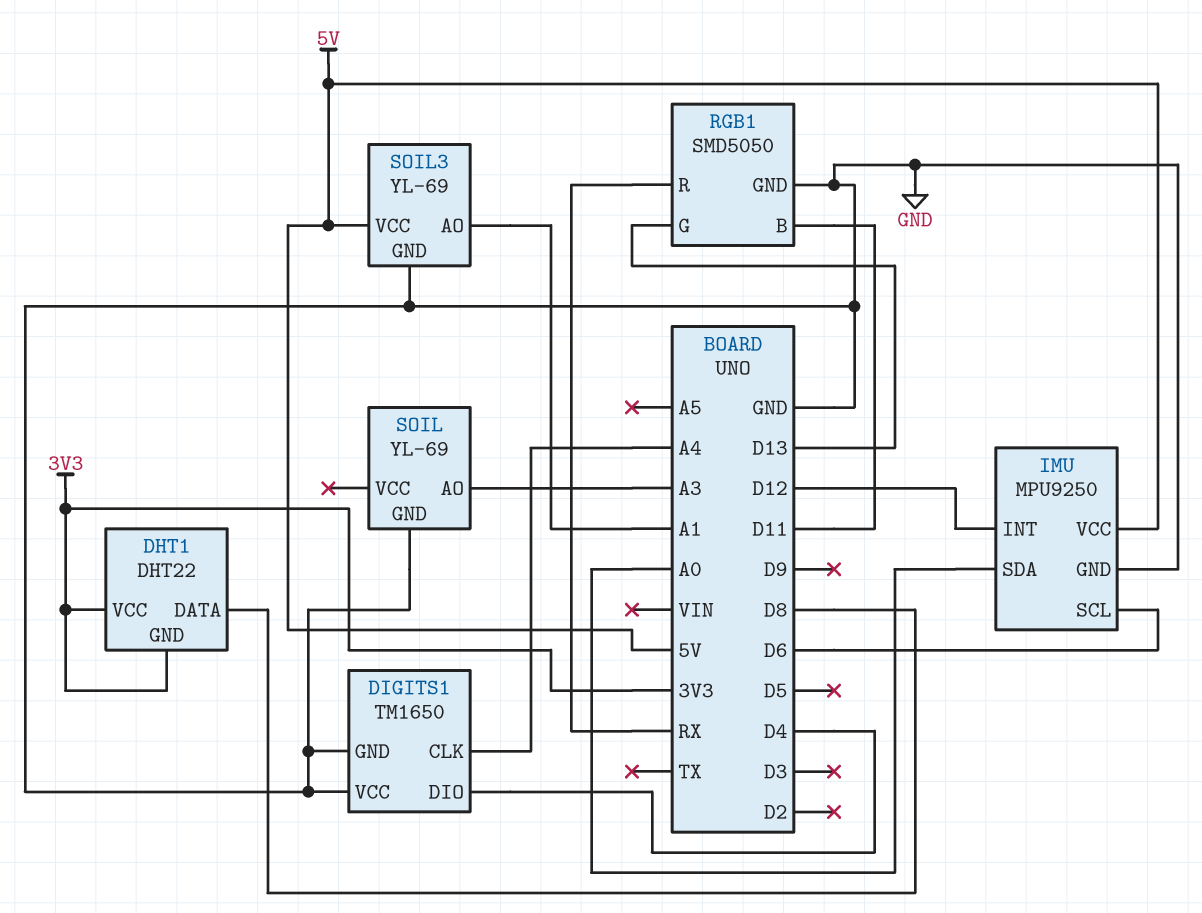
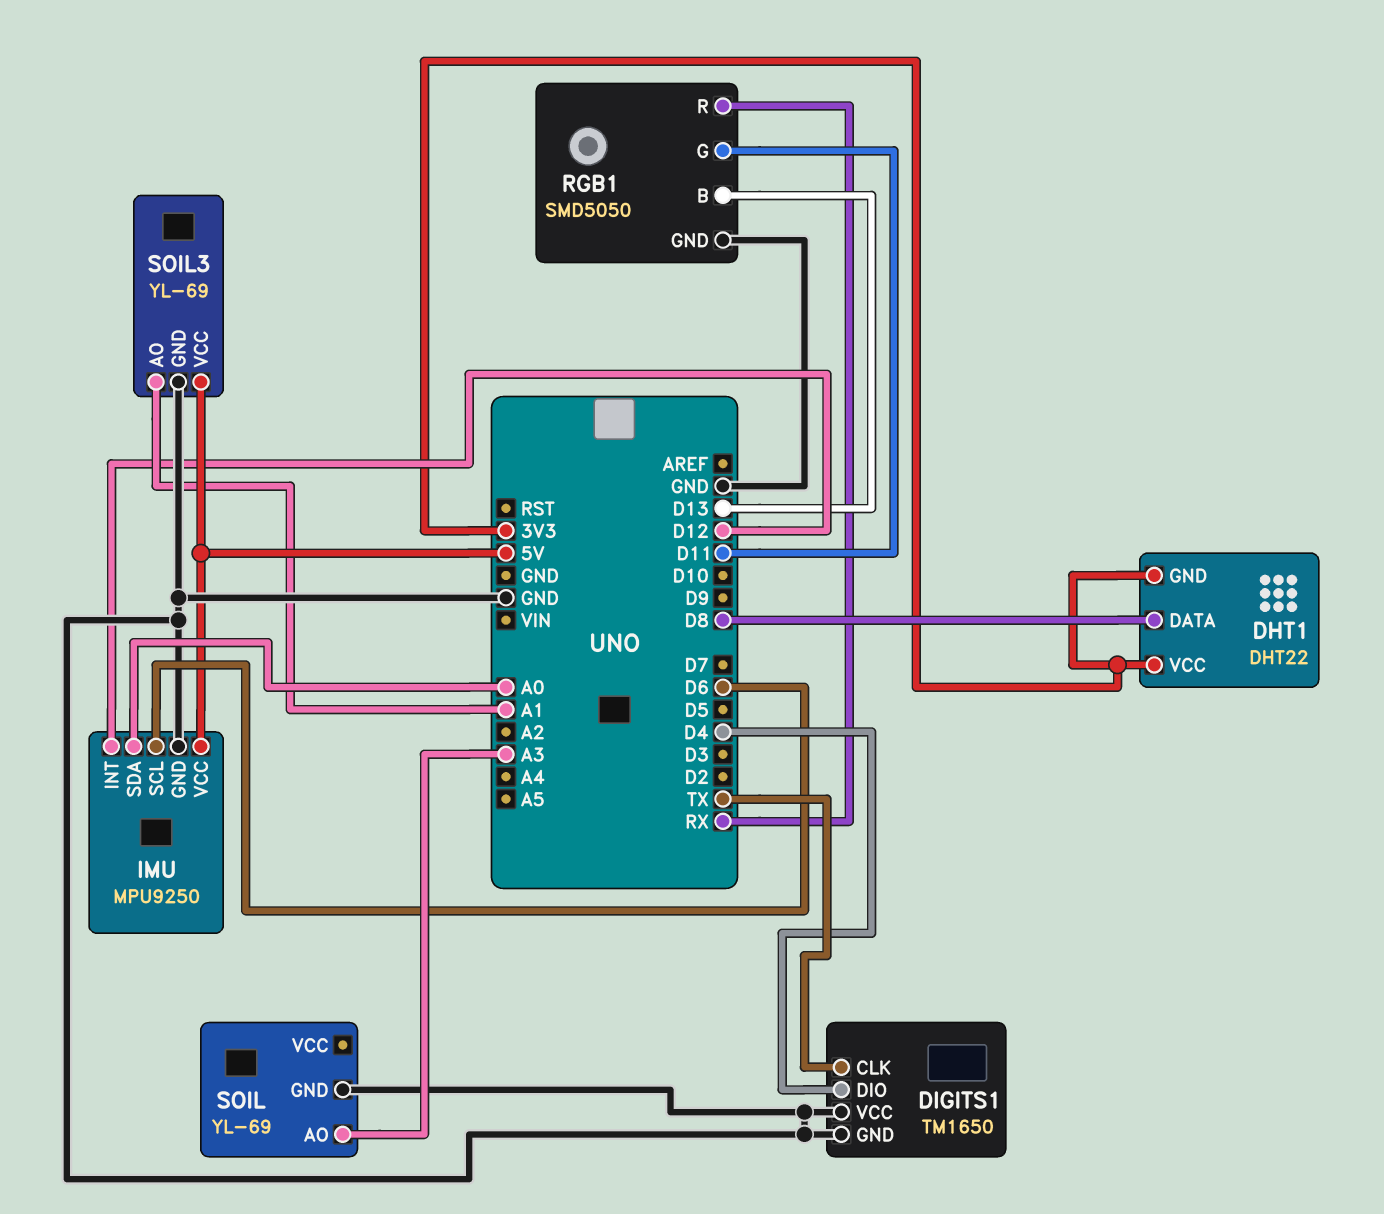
DIGITS1 pin CLK: A4 -> TX
RGB1 pin B: D11 -> D13
RGB1 pin G: D13 -> D11

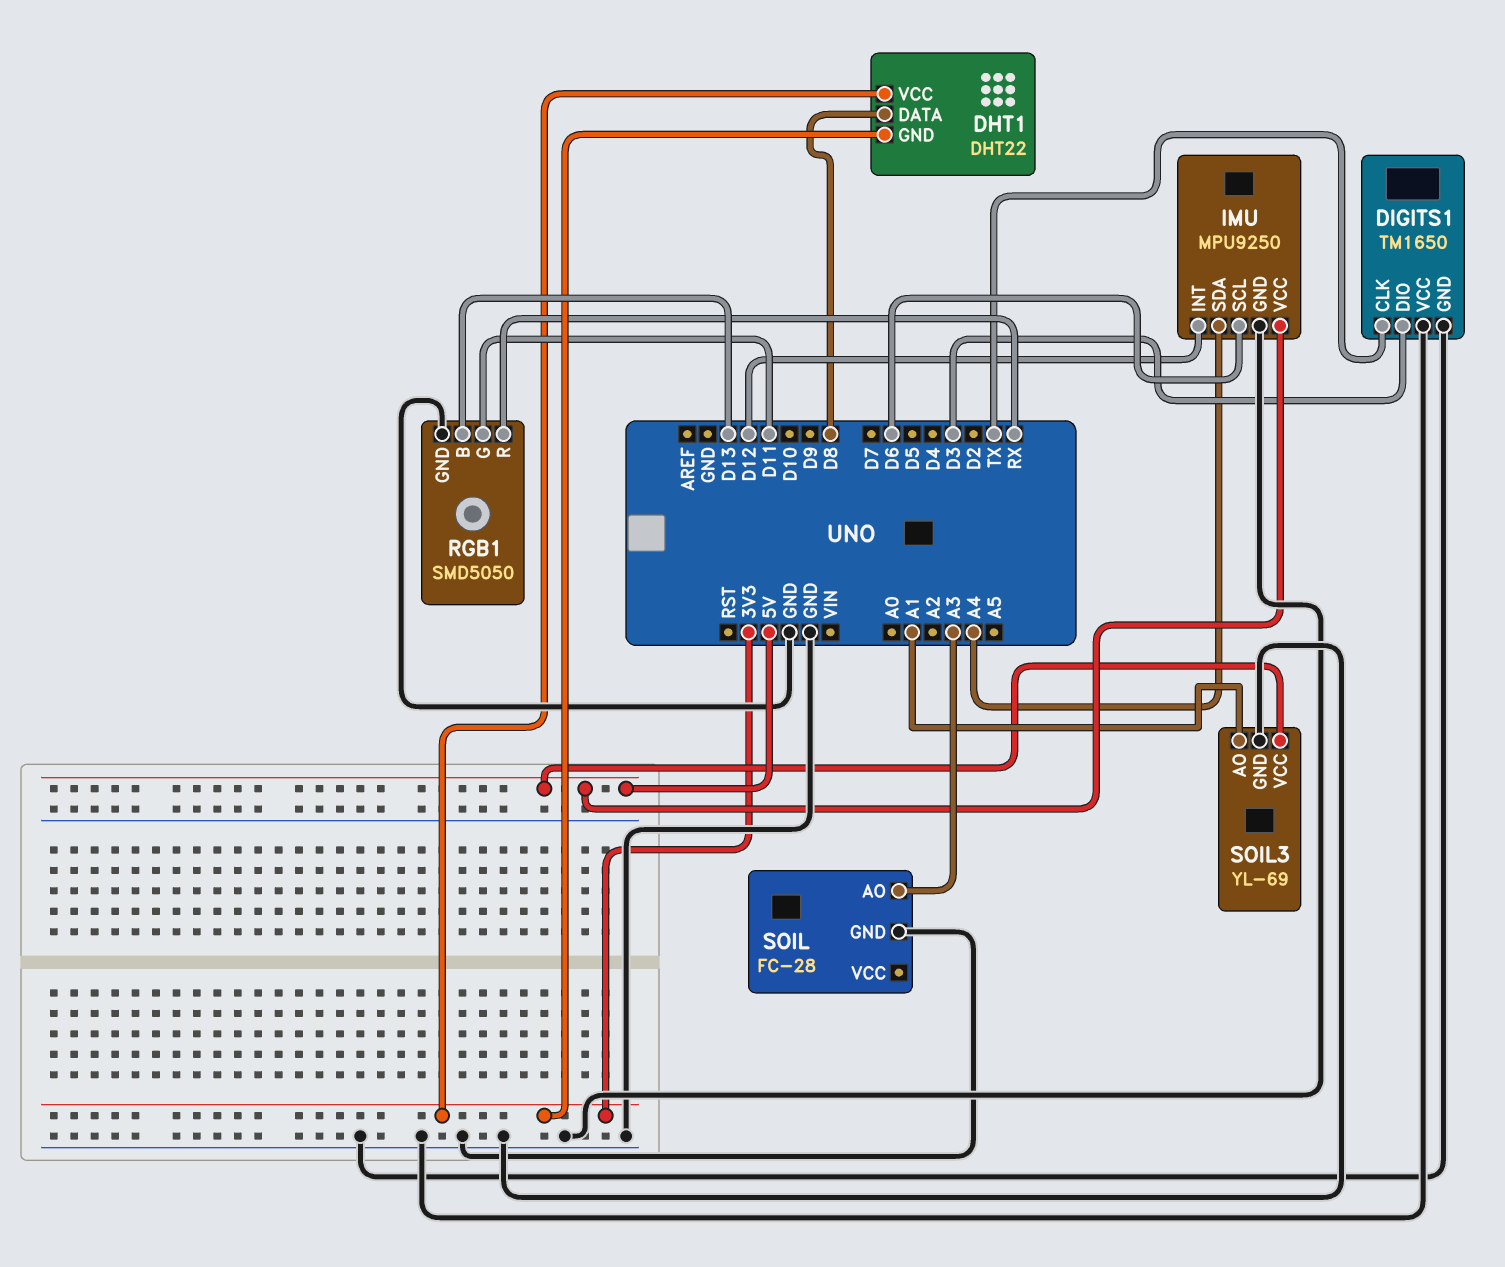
DIGITS1 pin DIO: D4 -> D3
IMU pin SDA: A0 -> A4
SOIL: YL-69 -> FC-28

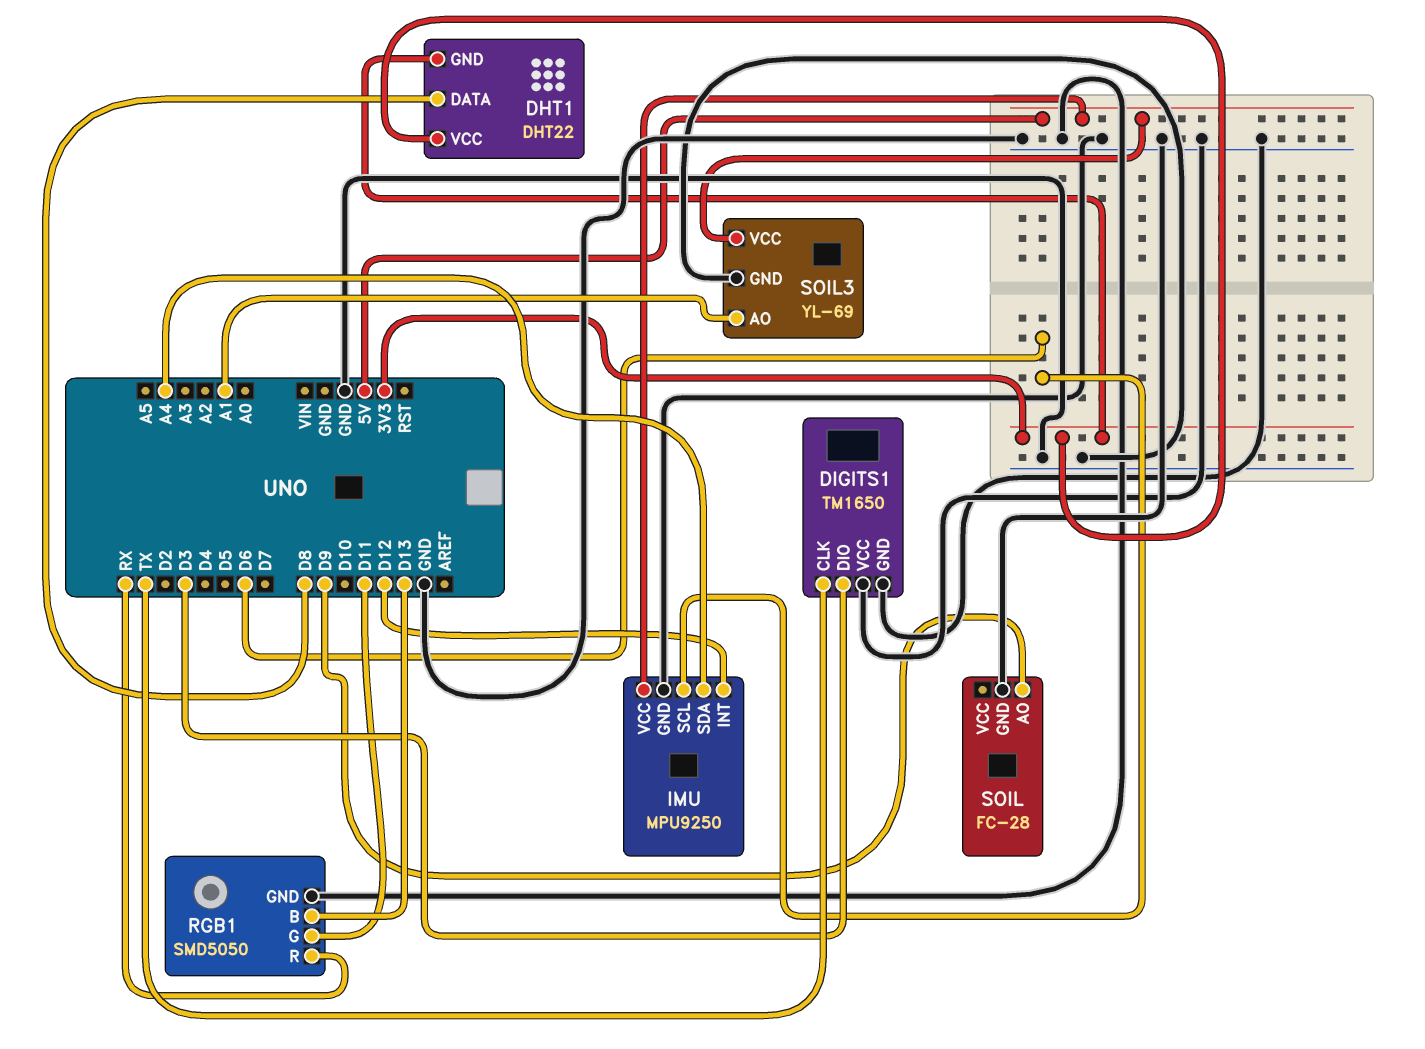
SOIL pin AO: A3 -> D9

